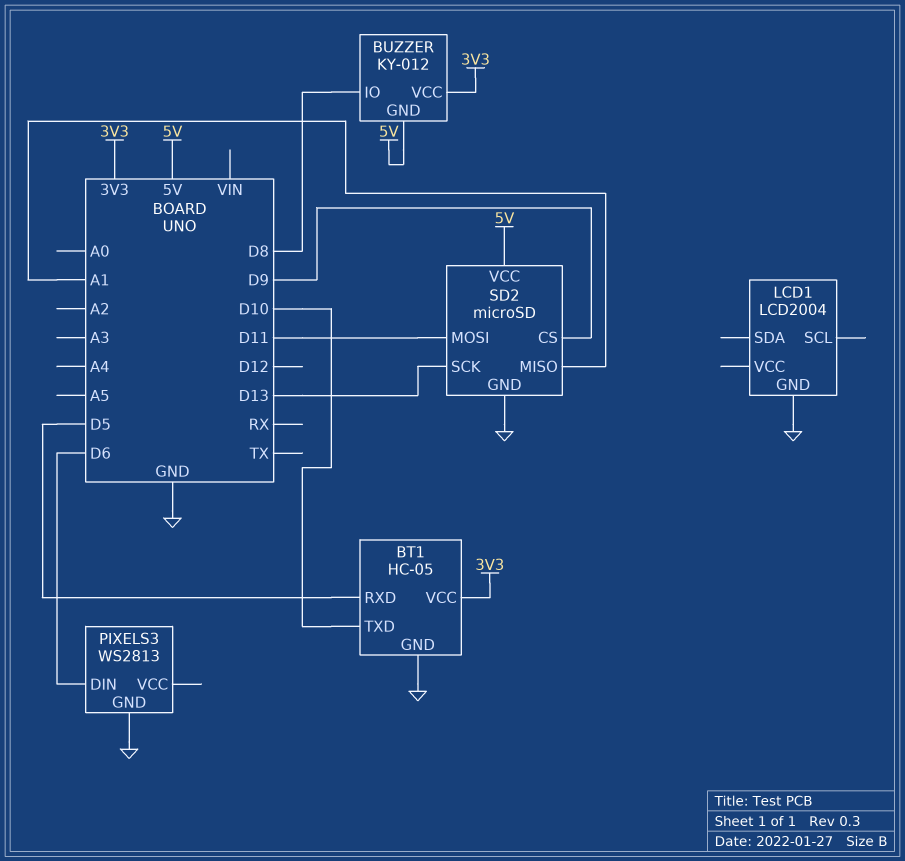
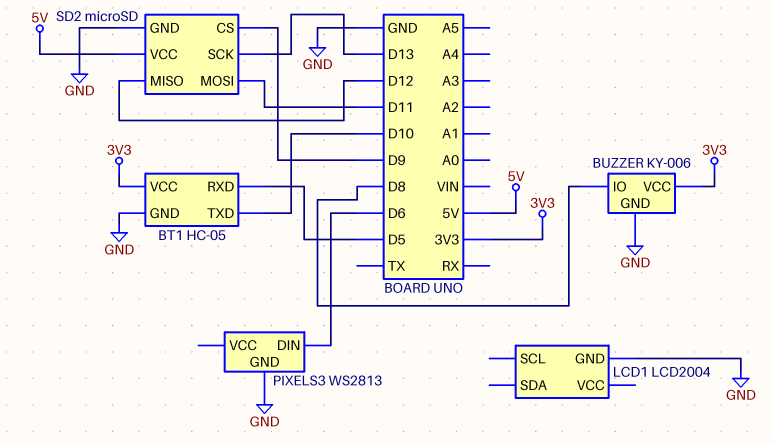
BUZZER: KY-012 -> KY-006
BUZZER pin GND: 5V -> GND
SD2 pin MISO: A1 -> D12

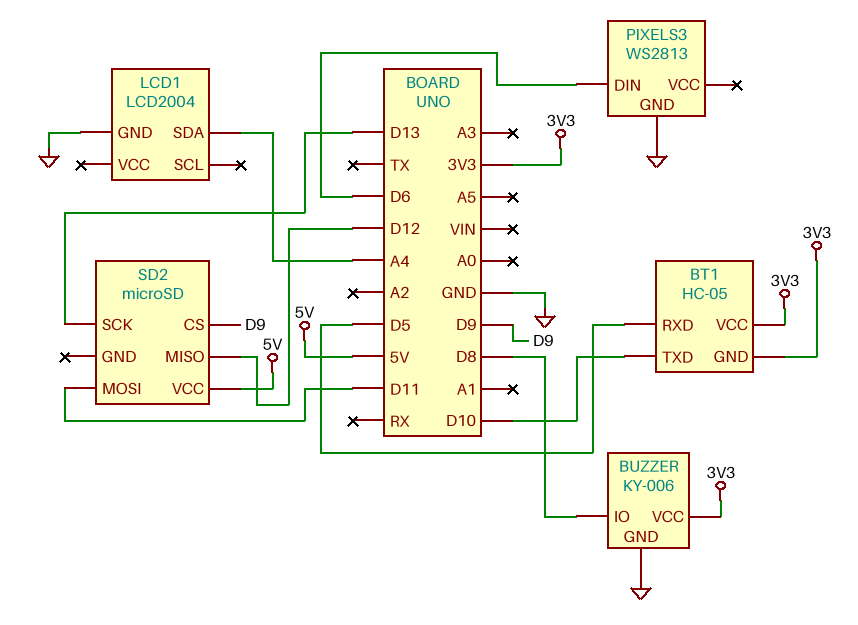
BT1 pin GND: GND -> 3V3
LCD1 pin SDA: none -> A4
SD2 pin GND: GND -> none

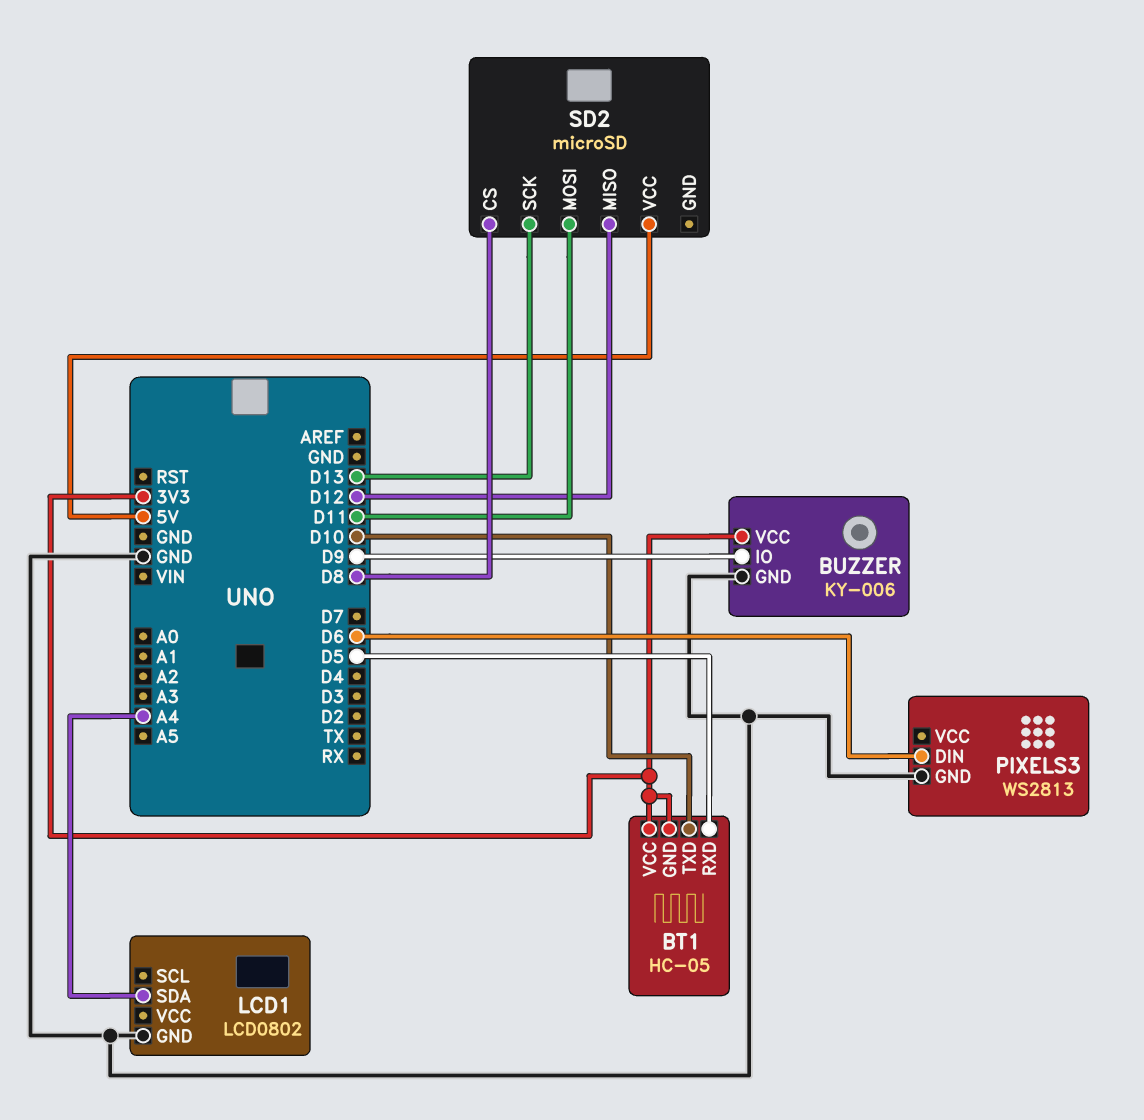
BUZZER pin IO: D8 -> D9
LCD1: LCD2004 -> LCD0802
SD2 pin CS: D9 -> D8

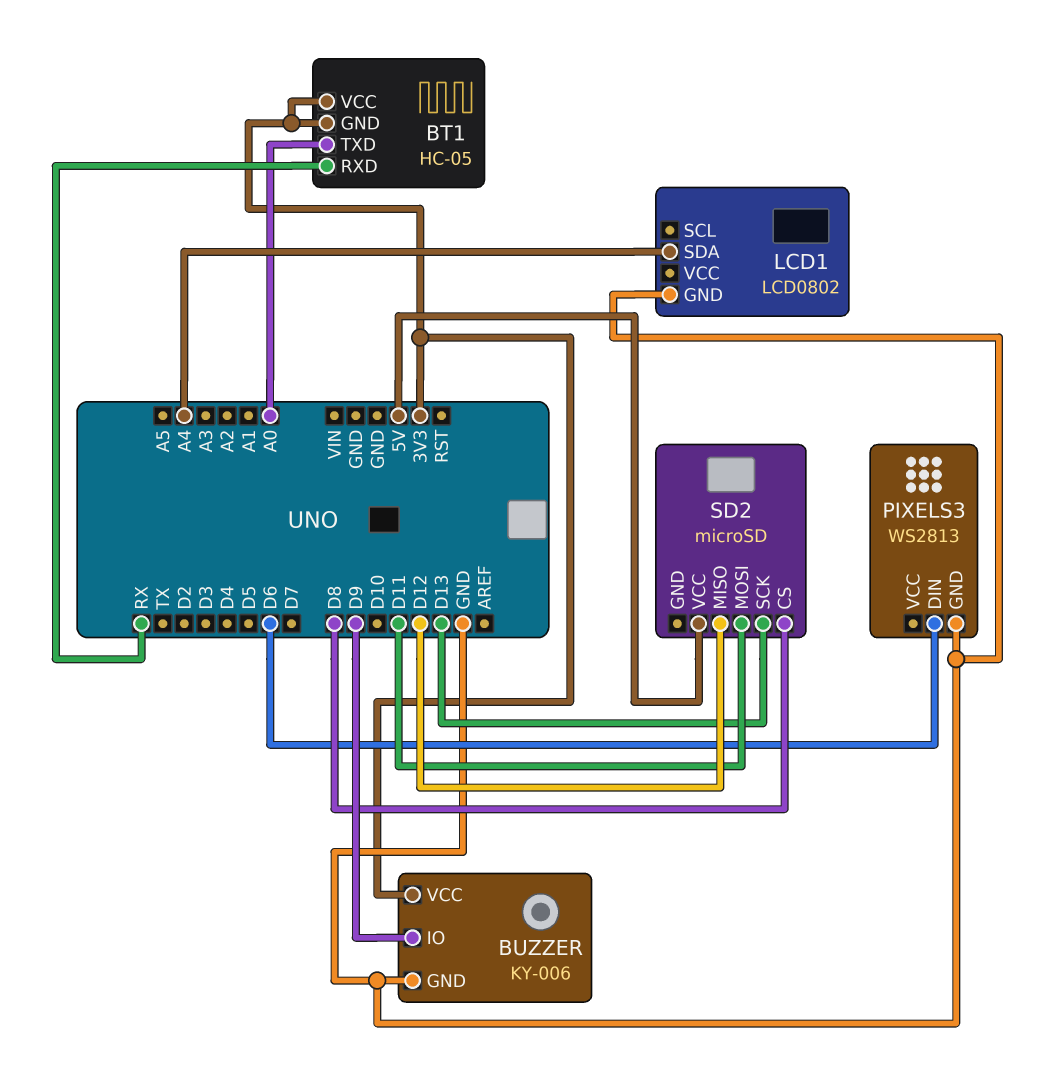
BT1 pin RXD: D5 -> RX
BT1 pin TXD: D10 -> A0

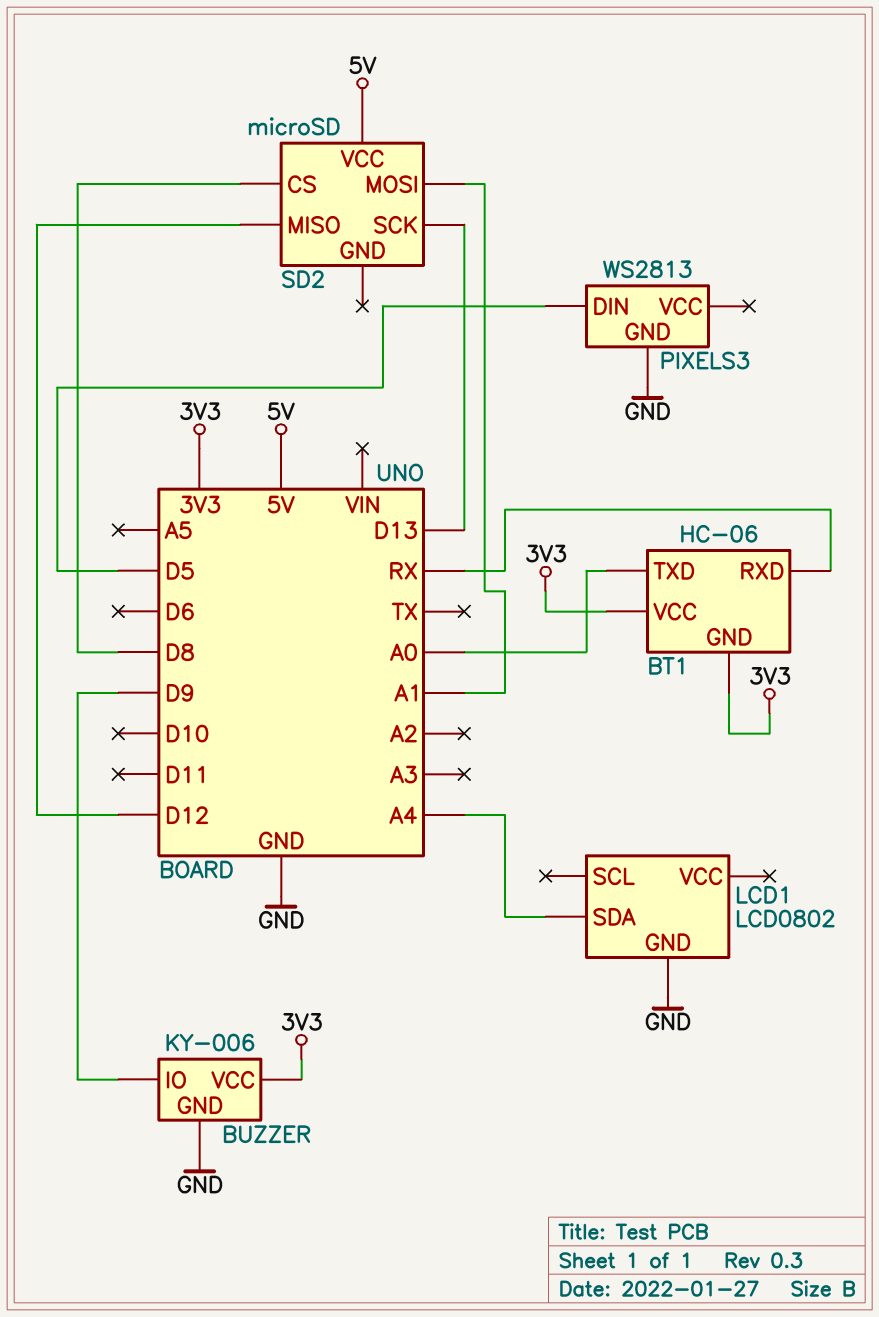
BT1: HC-05 -> HC-06
PIXELS3 pin DIN: D6 -> D5
SD2 pin MOSI: D11 -> A1

